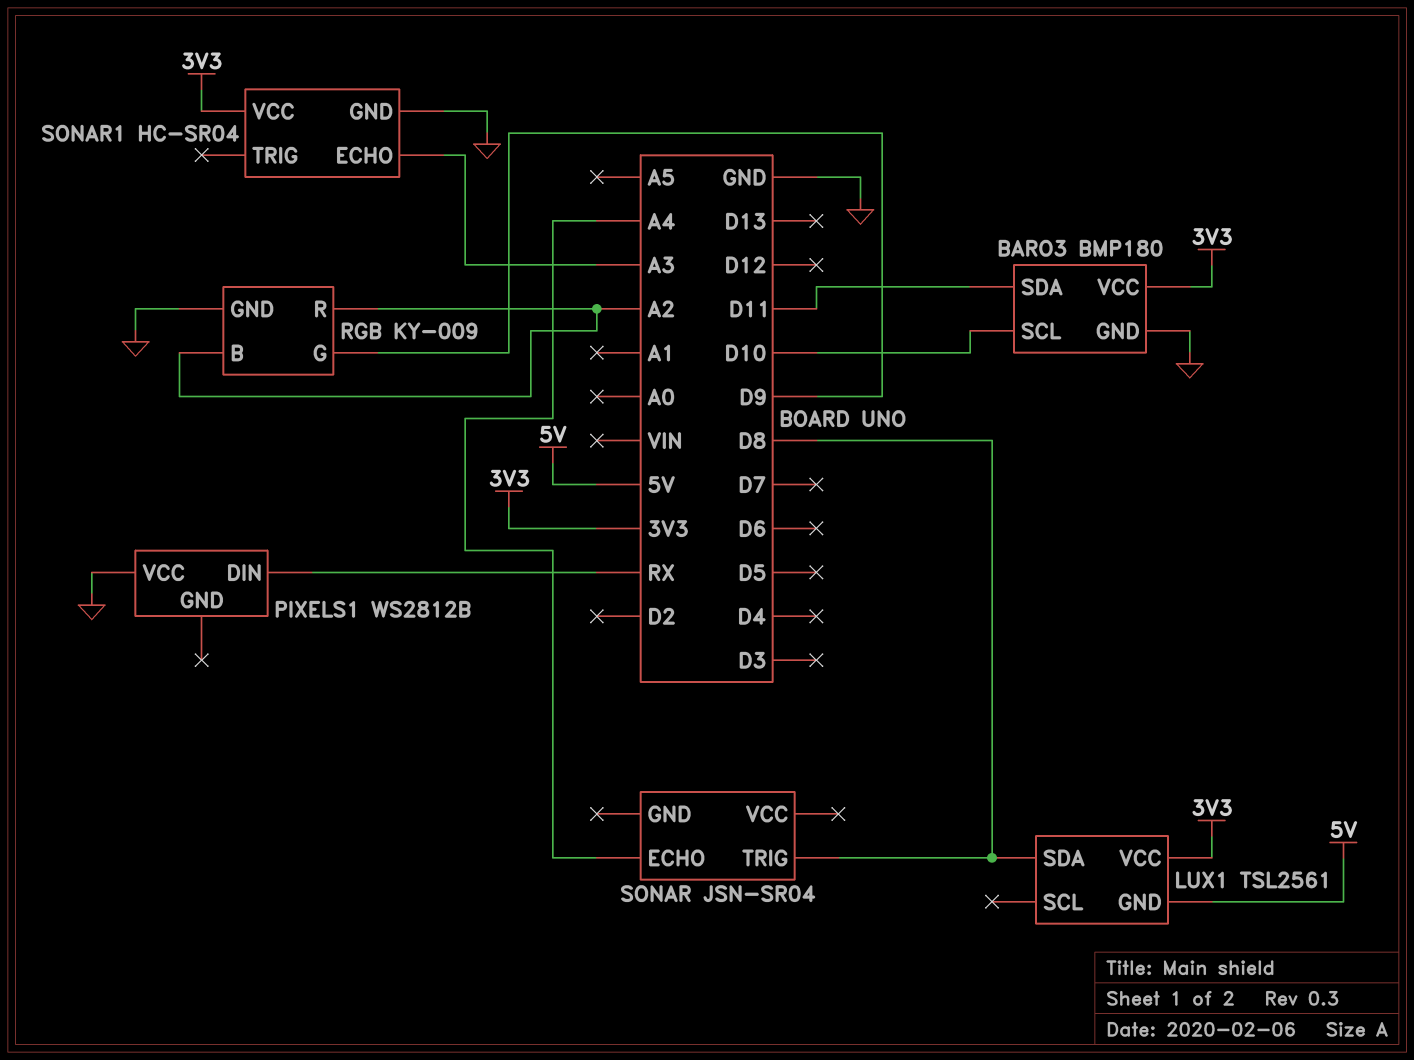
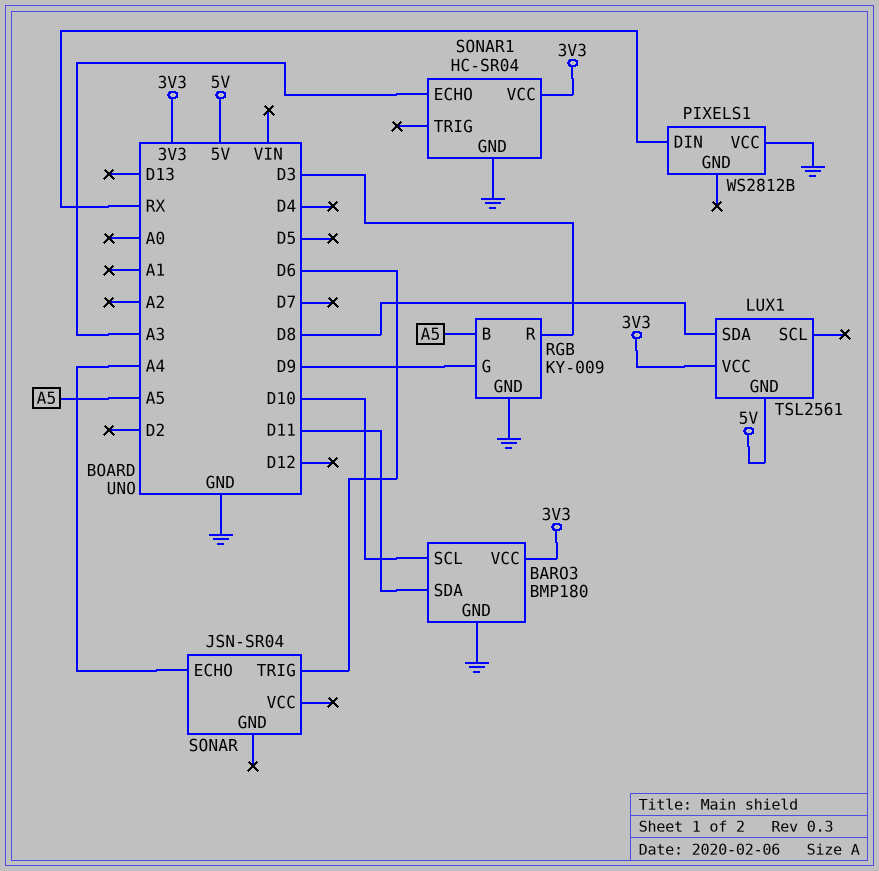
RGB pin B: A2 -> A5
RGB pin R: A2 -> D3
SONAR pin TRIG: D8 -> D6

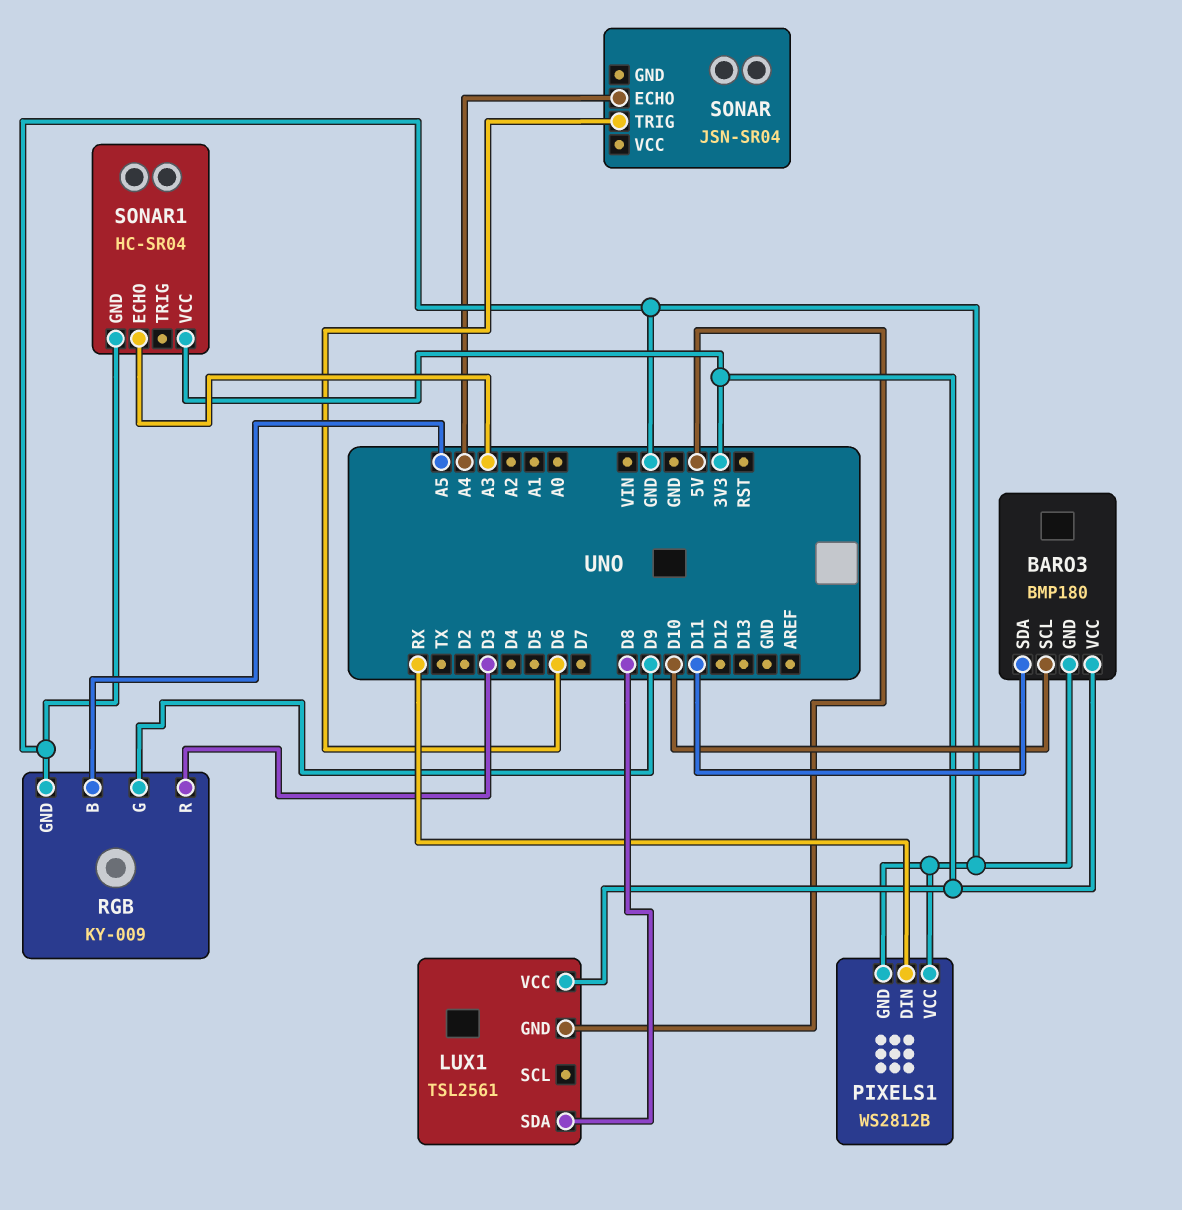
PIXELS1 pin GND: none -> GND

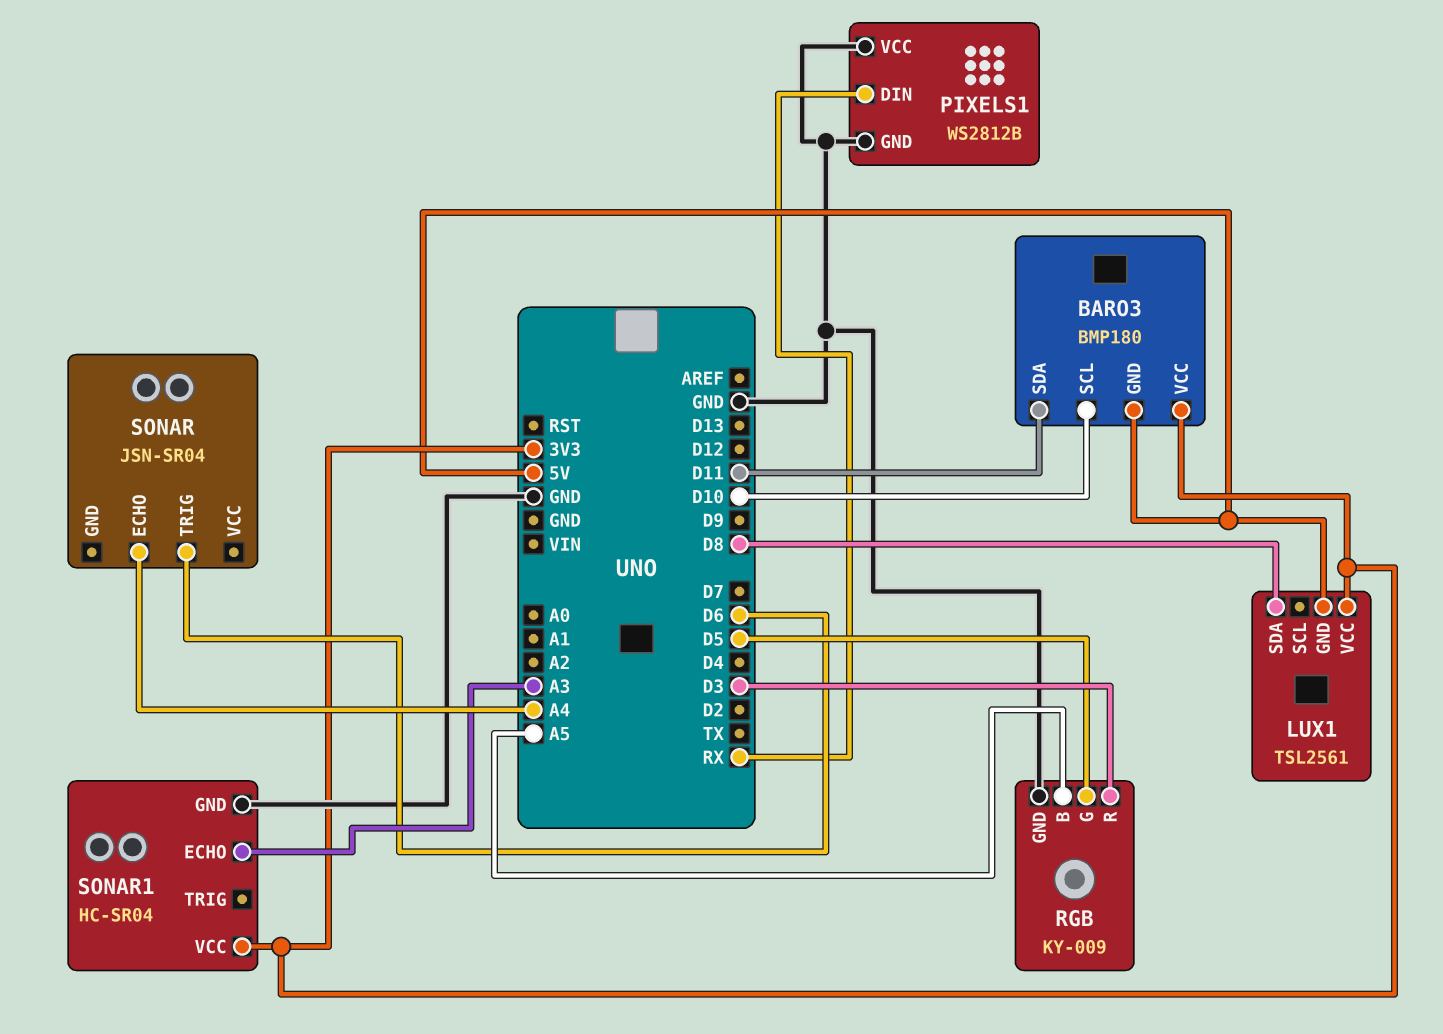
BARO3 pin GND: GND -> 5V
RGB pin G: D9 -> D5

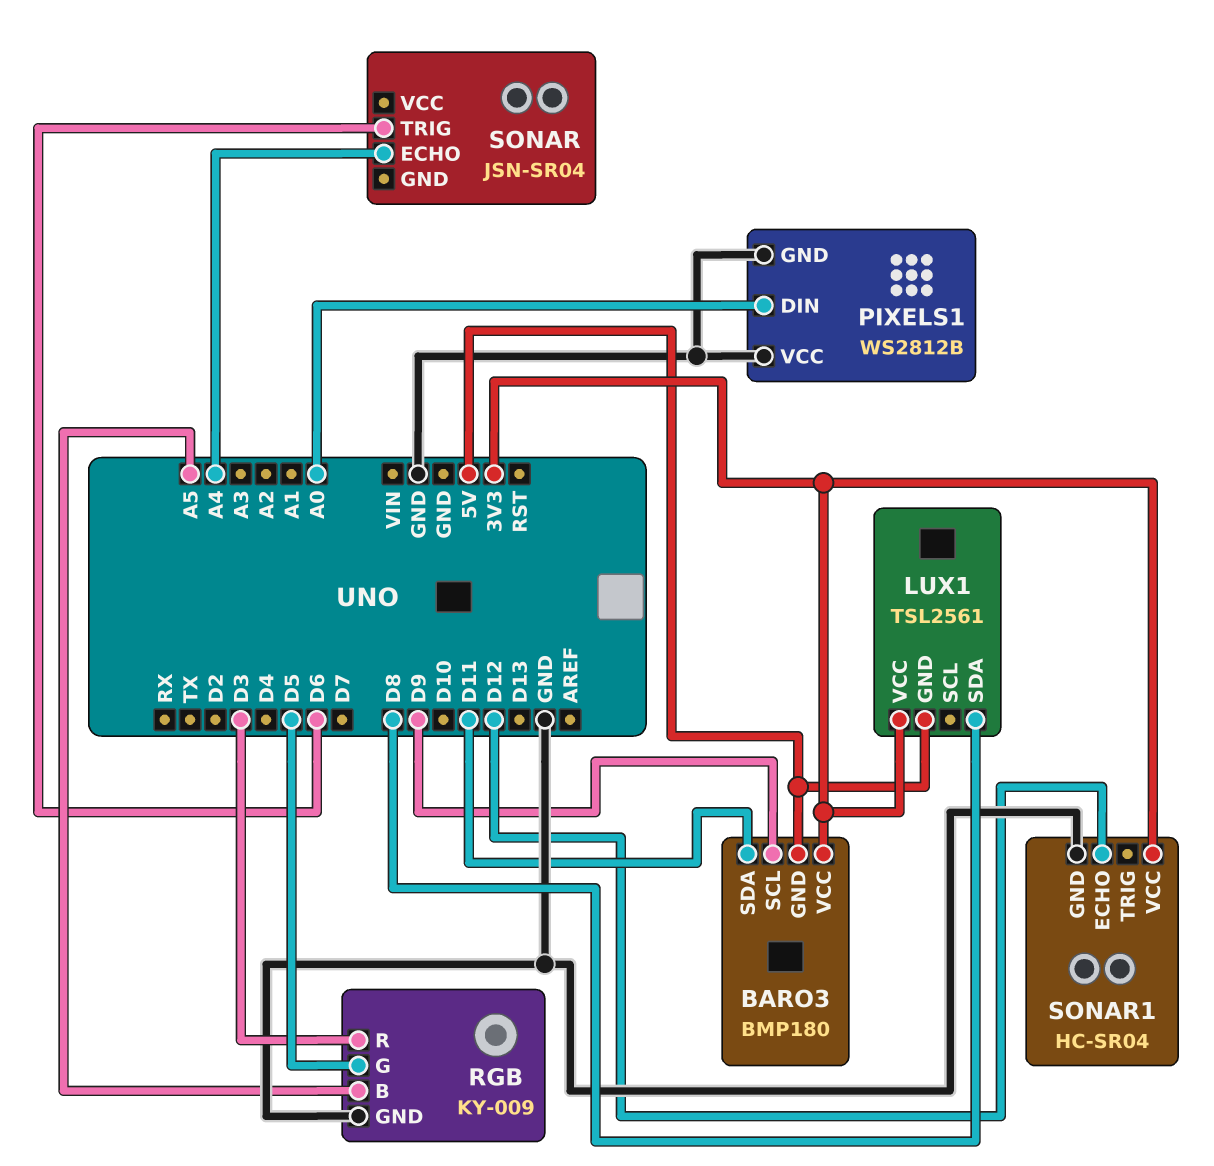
BARO3 pin SCL: D10 -> D9
PIXELS1 pin DIN: RX -> A0
SONAR1 pin ECHO: A3 -> D12

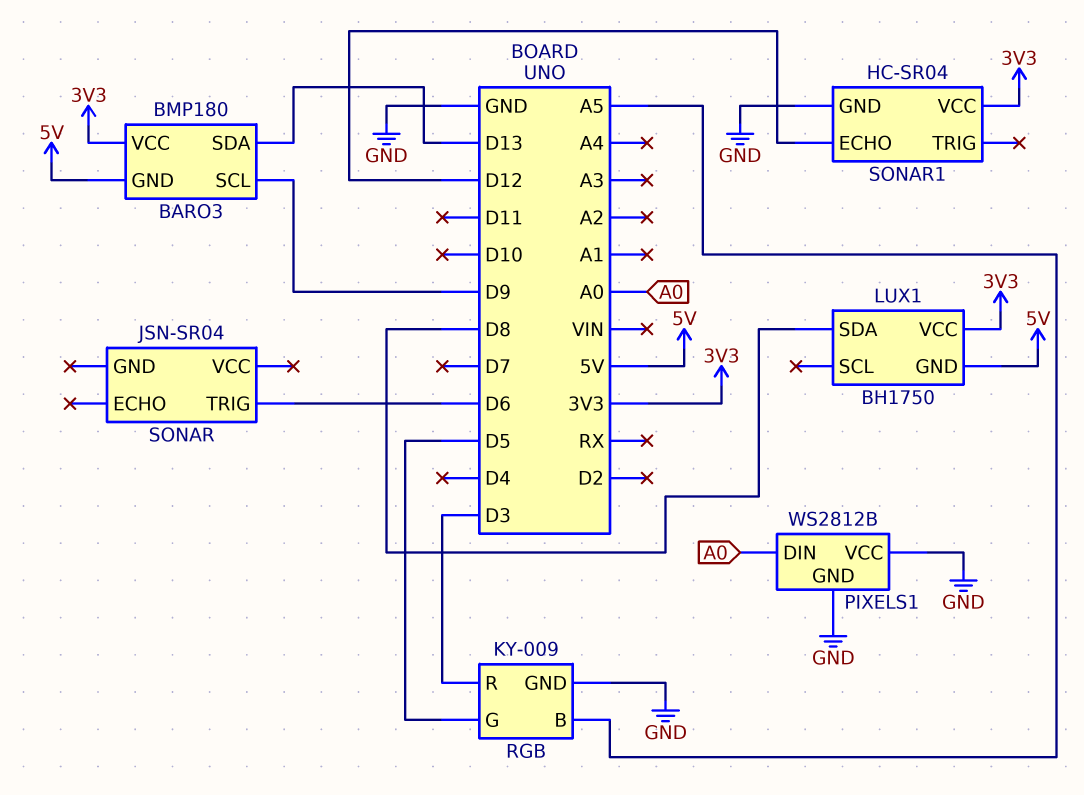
BARO3 pin SDA: D11 -> D13
LUX1: TSL2561 -> BH1750
SONAR pin ECHO: A4 -> none

